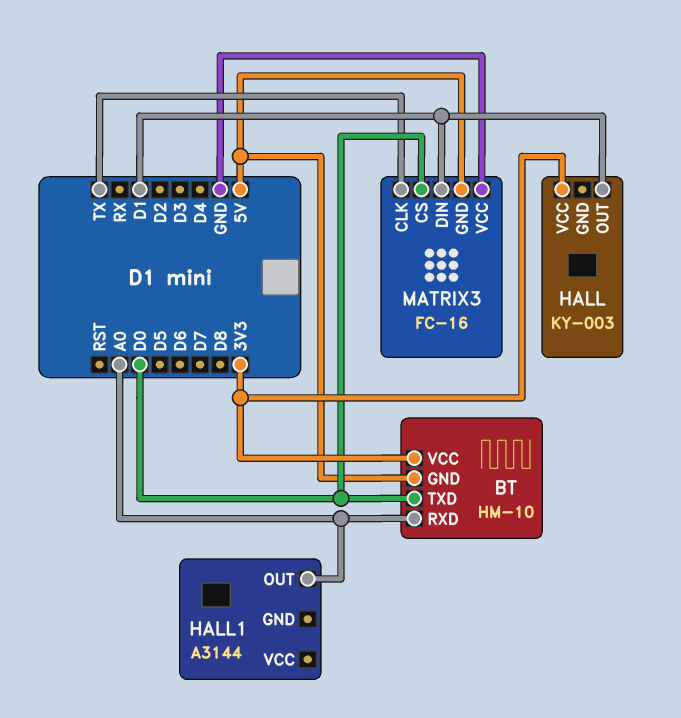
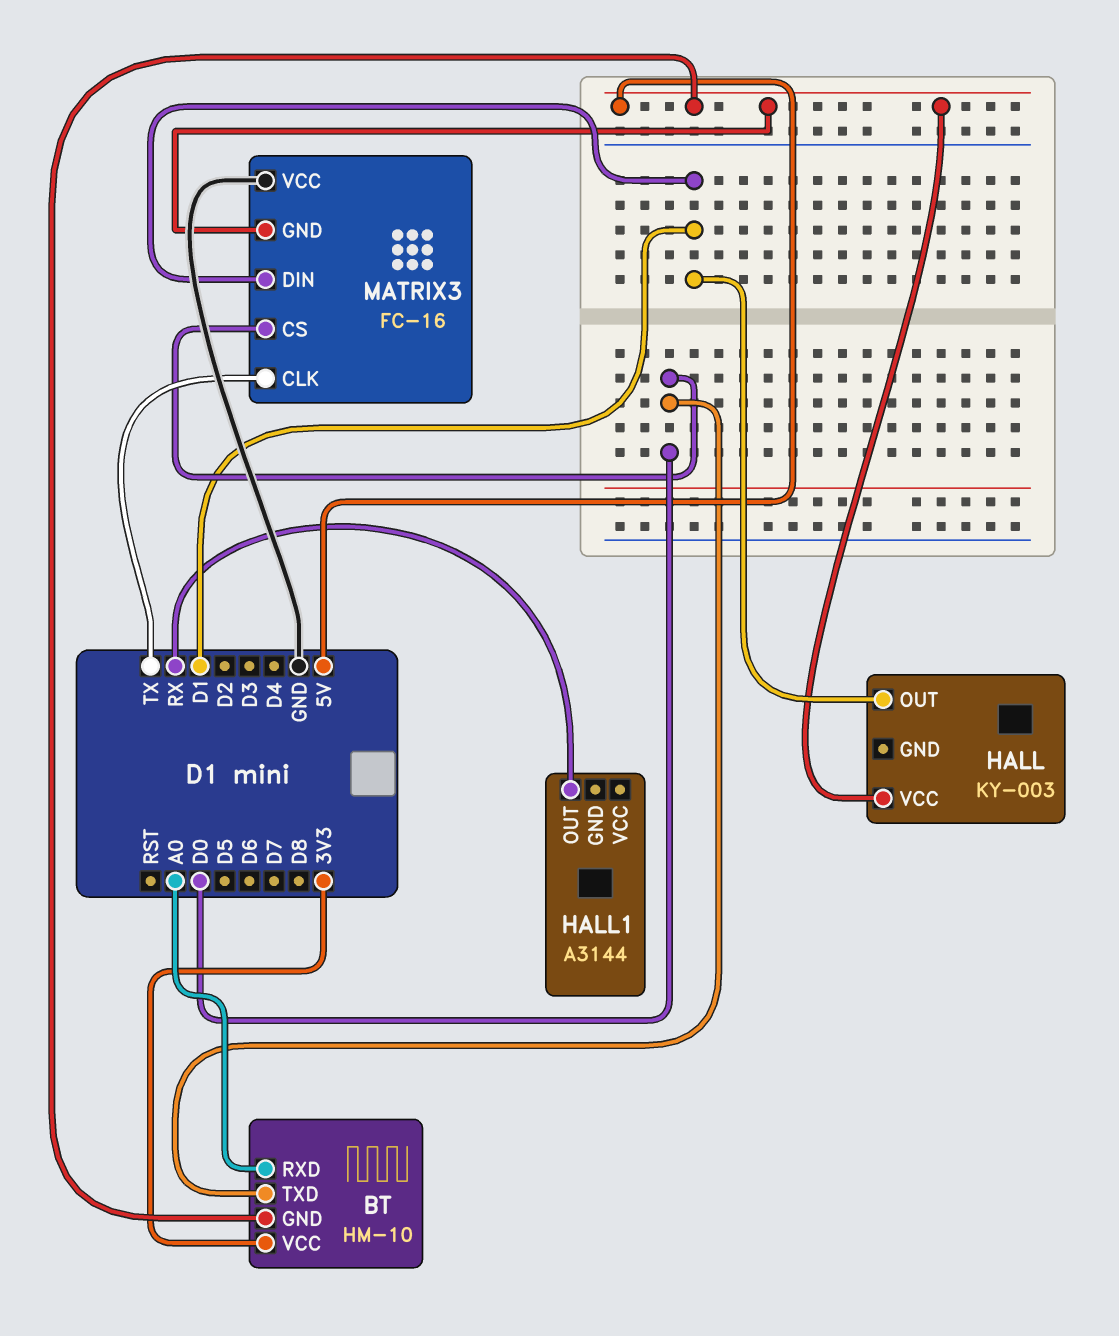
HALL pin VCC: 3V3 -> 5V
HALL1 pin OUT: A0 -> RX

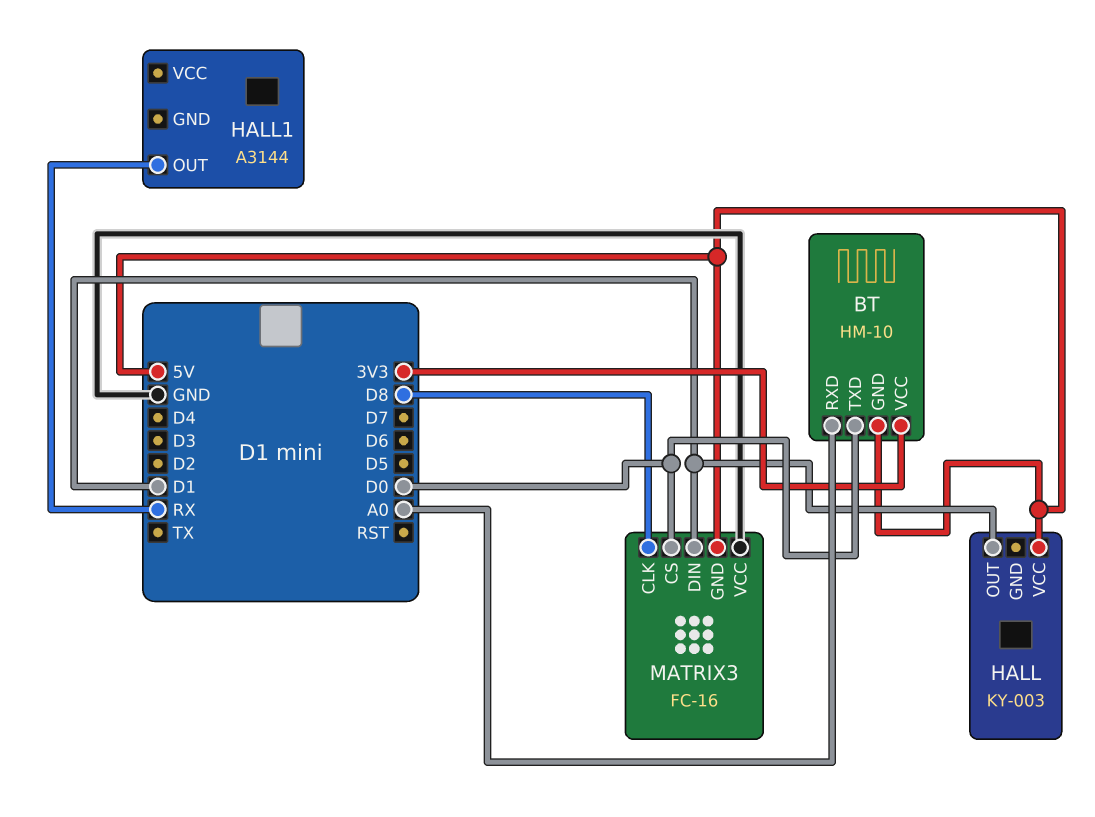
MATRIX3 pin CLK: TX -> D8

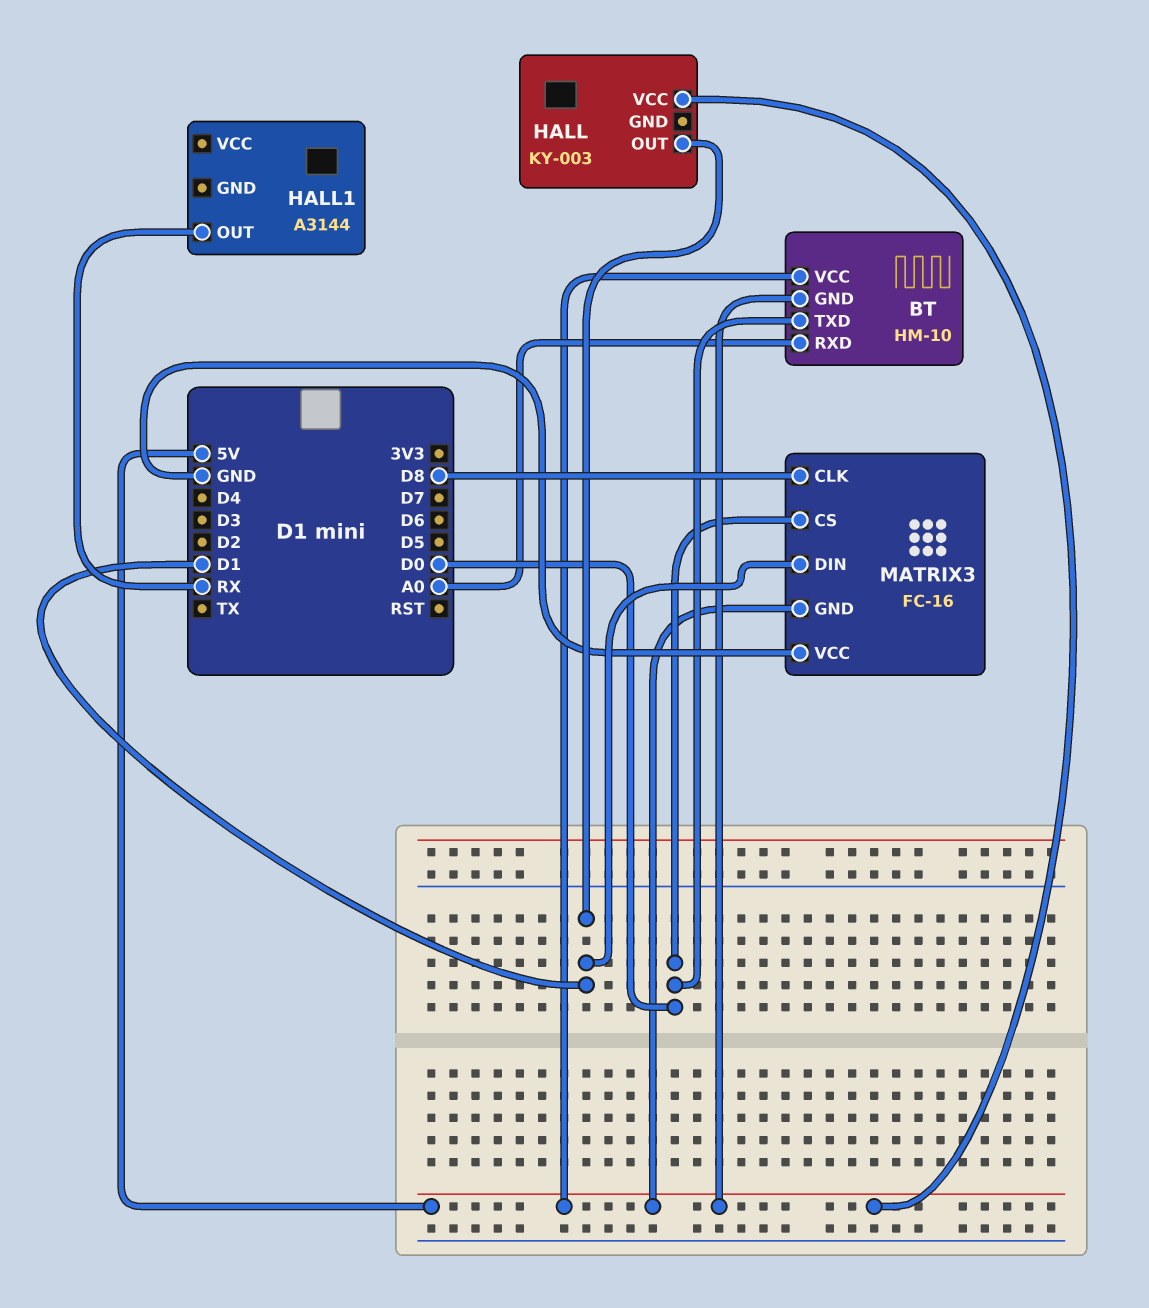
BT pin VCC: 3V3 -> 5V

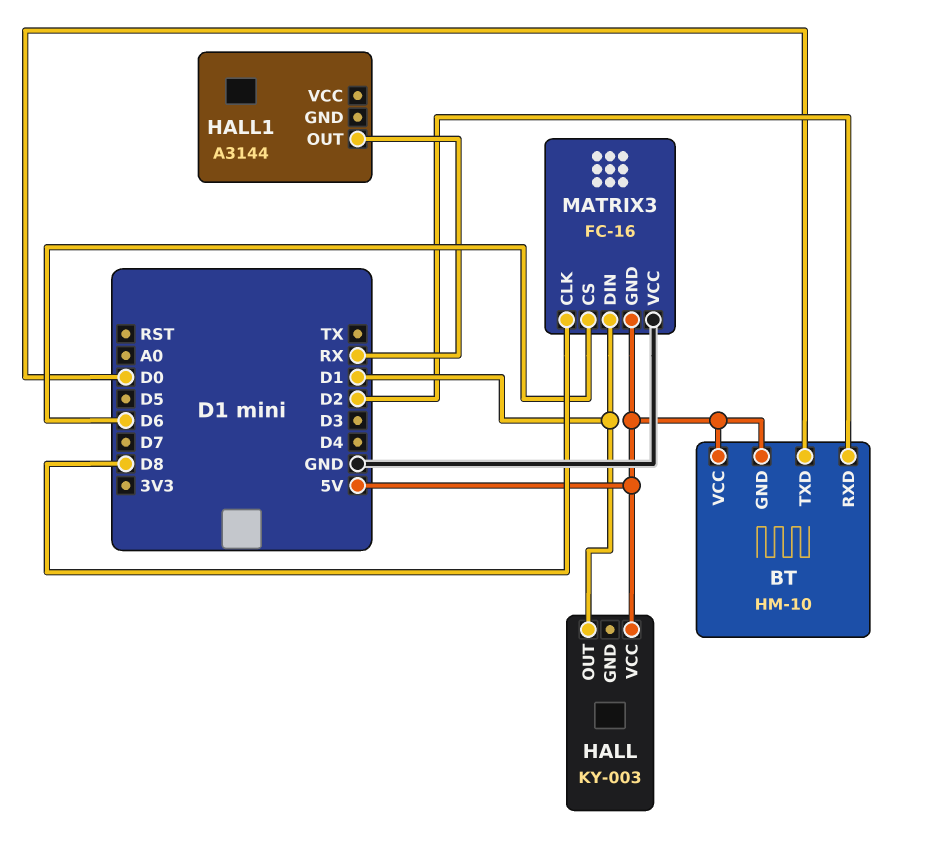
BT pin RXD: A0 -> D2
MATRIX3 pin CS: D0 -> D6

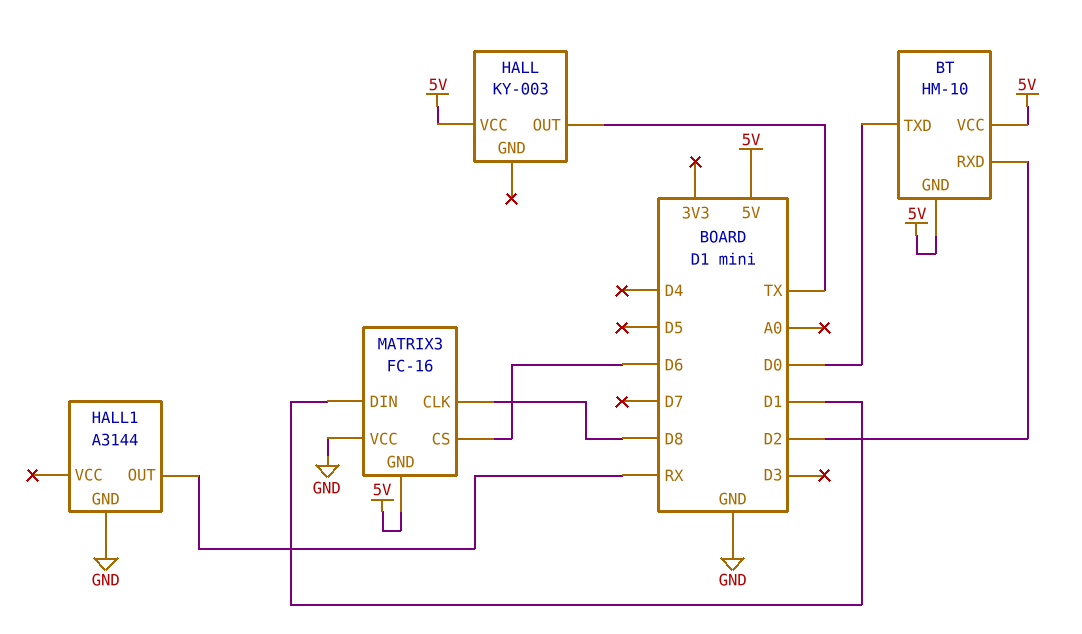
HALL pin OUT: D1 -> TX
HALL1 pin GND: none -> GND

